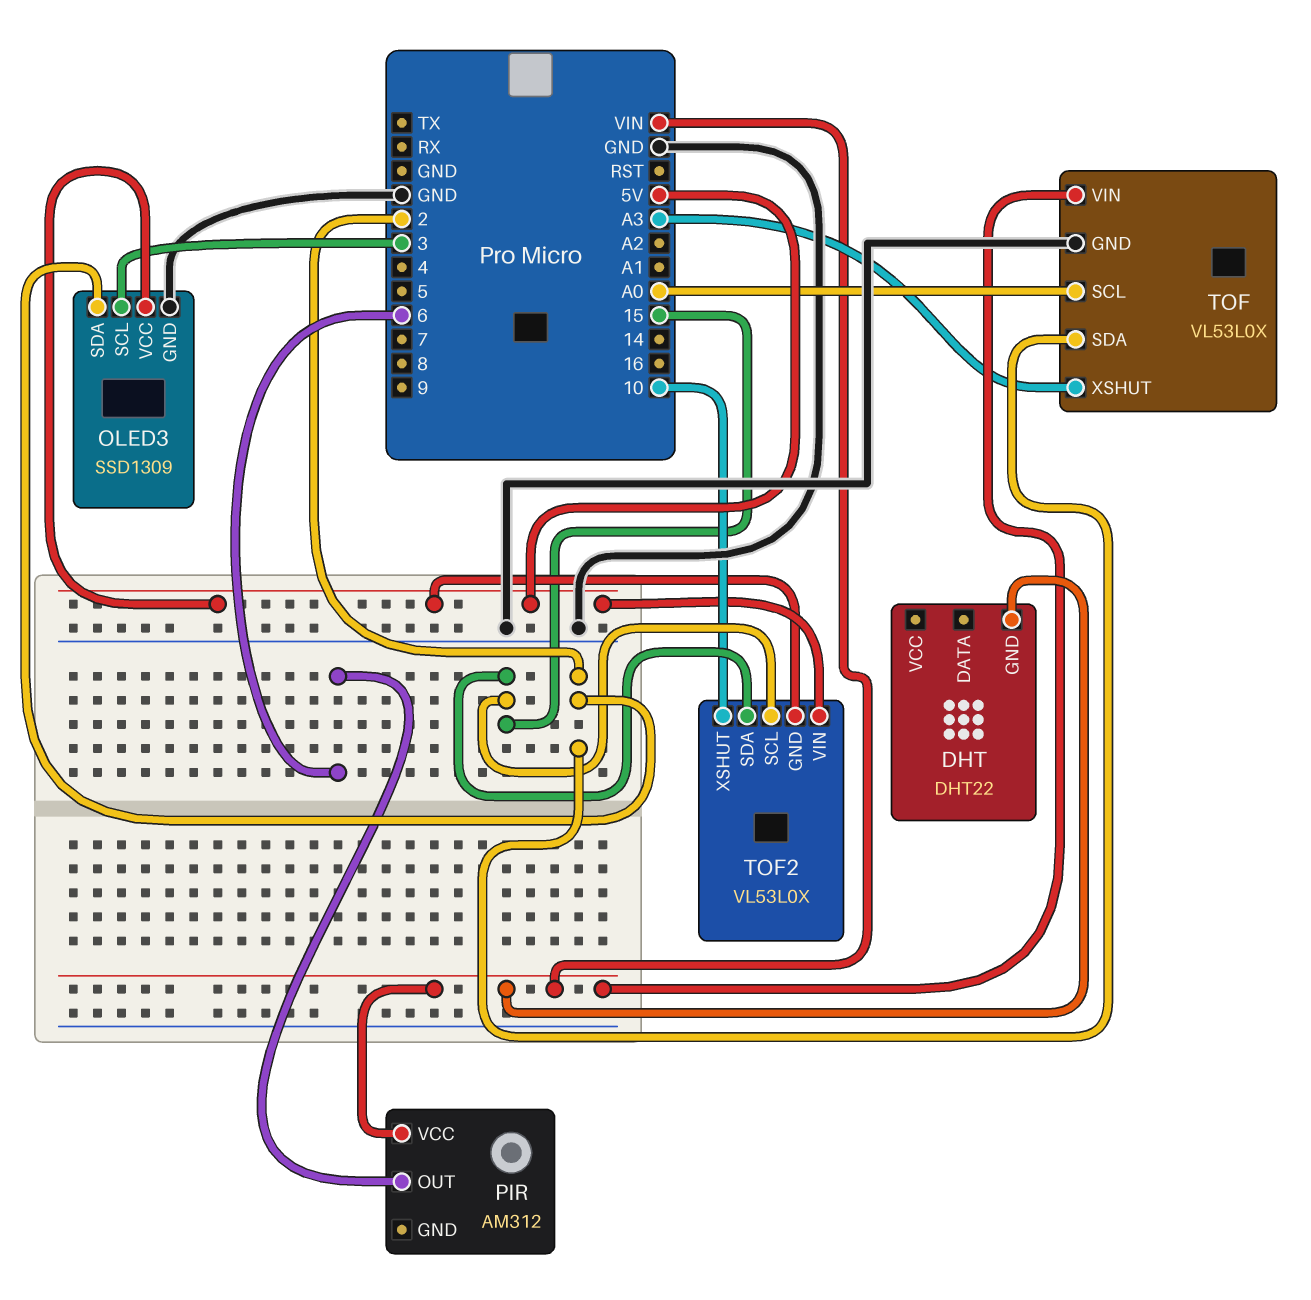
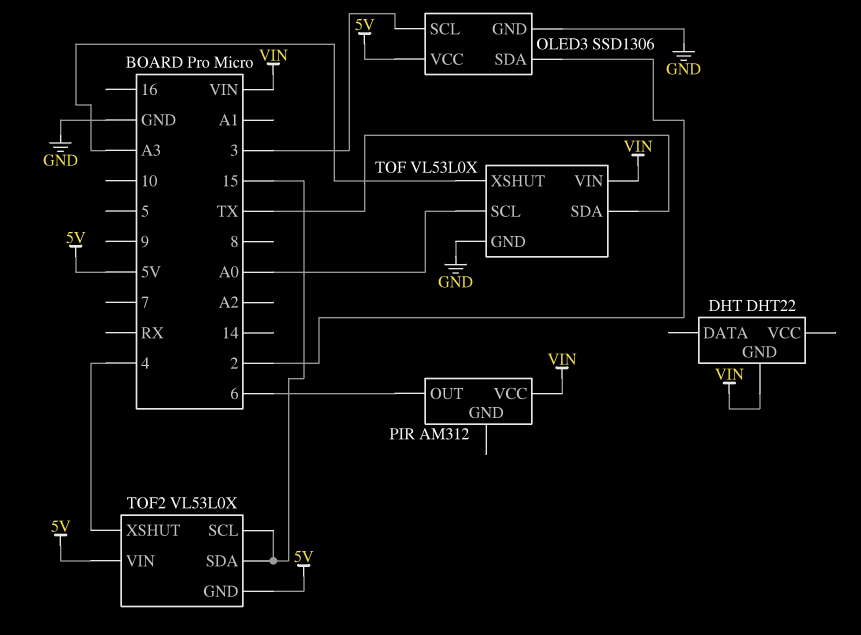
OLED3: SSD1309 -> SSD1306
TOF pin SDA: 2 -> TX
TOF2 pin XSHUT: 10 -> 4

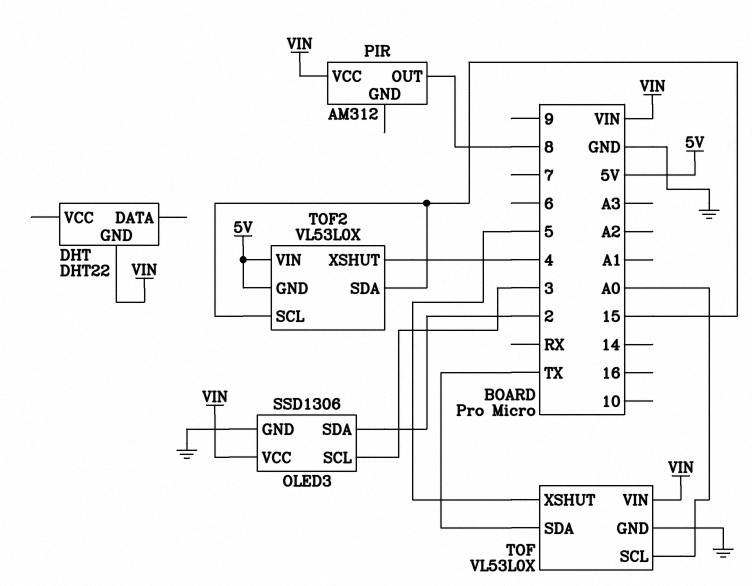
OLED3 pin VCC: 5V -> VIN
PIR pin OUT: 6 -> 8
TOF pin XSHUT: A3 -> 5

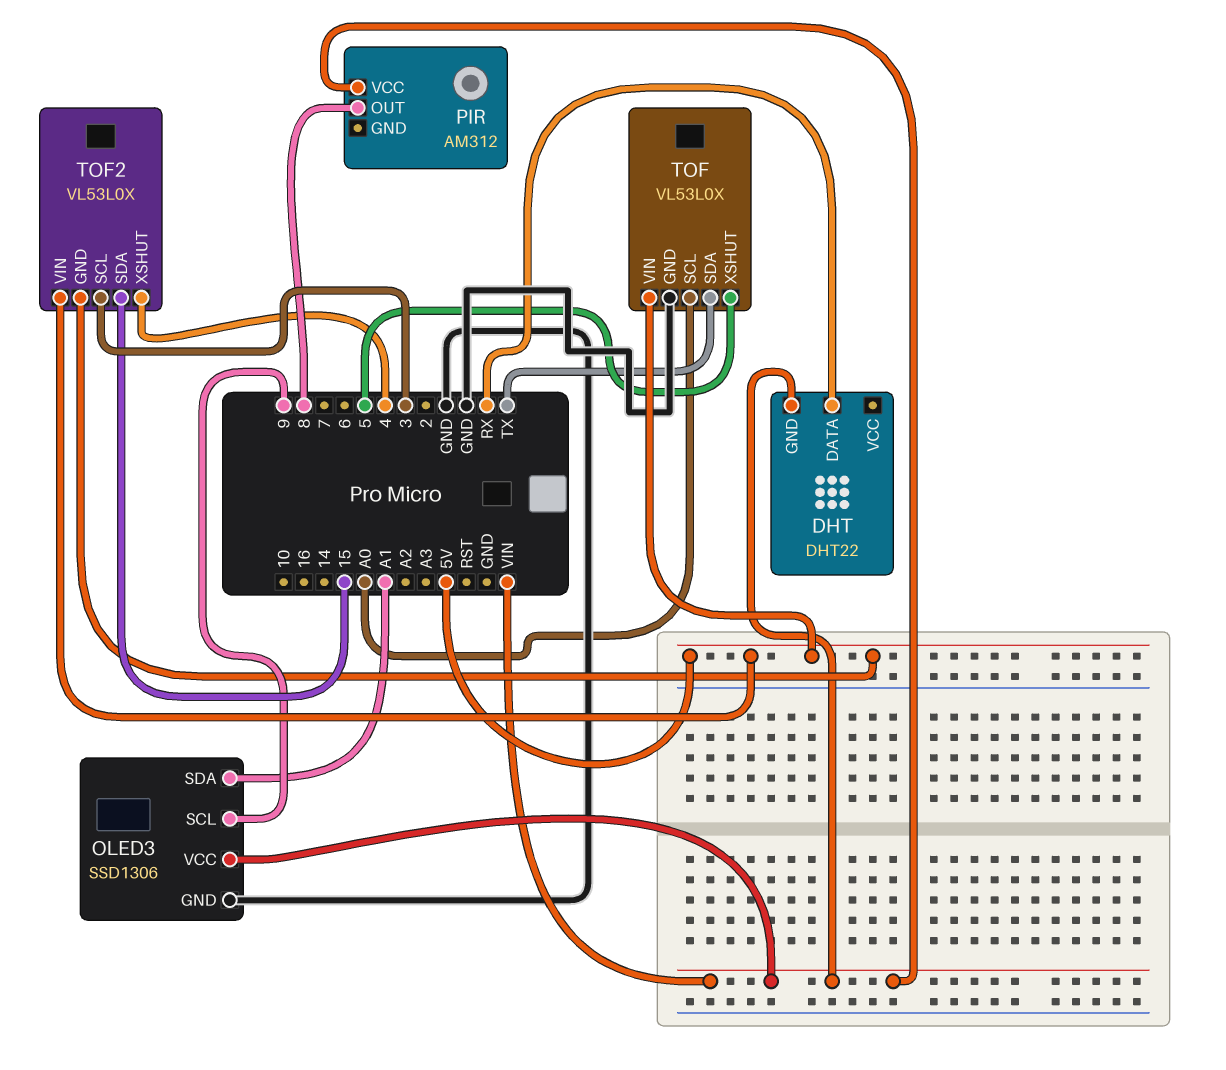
DHT pin DATA: none -> RX
OLED3 pin SCL: 3 -> 9
OLED3 pin SDA: 2 -> A1
TOF pin VIN: VIN -> 5V
TOF2 pin SCL: 15 -> 3

